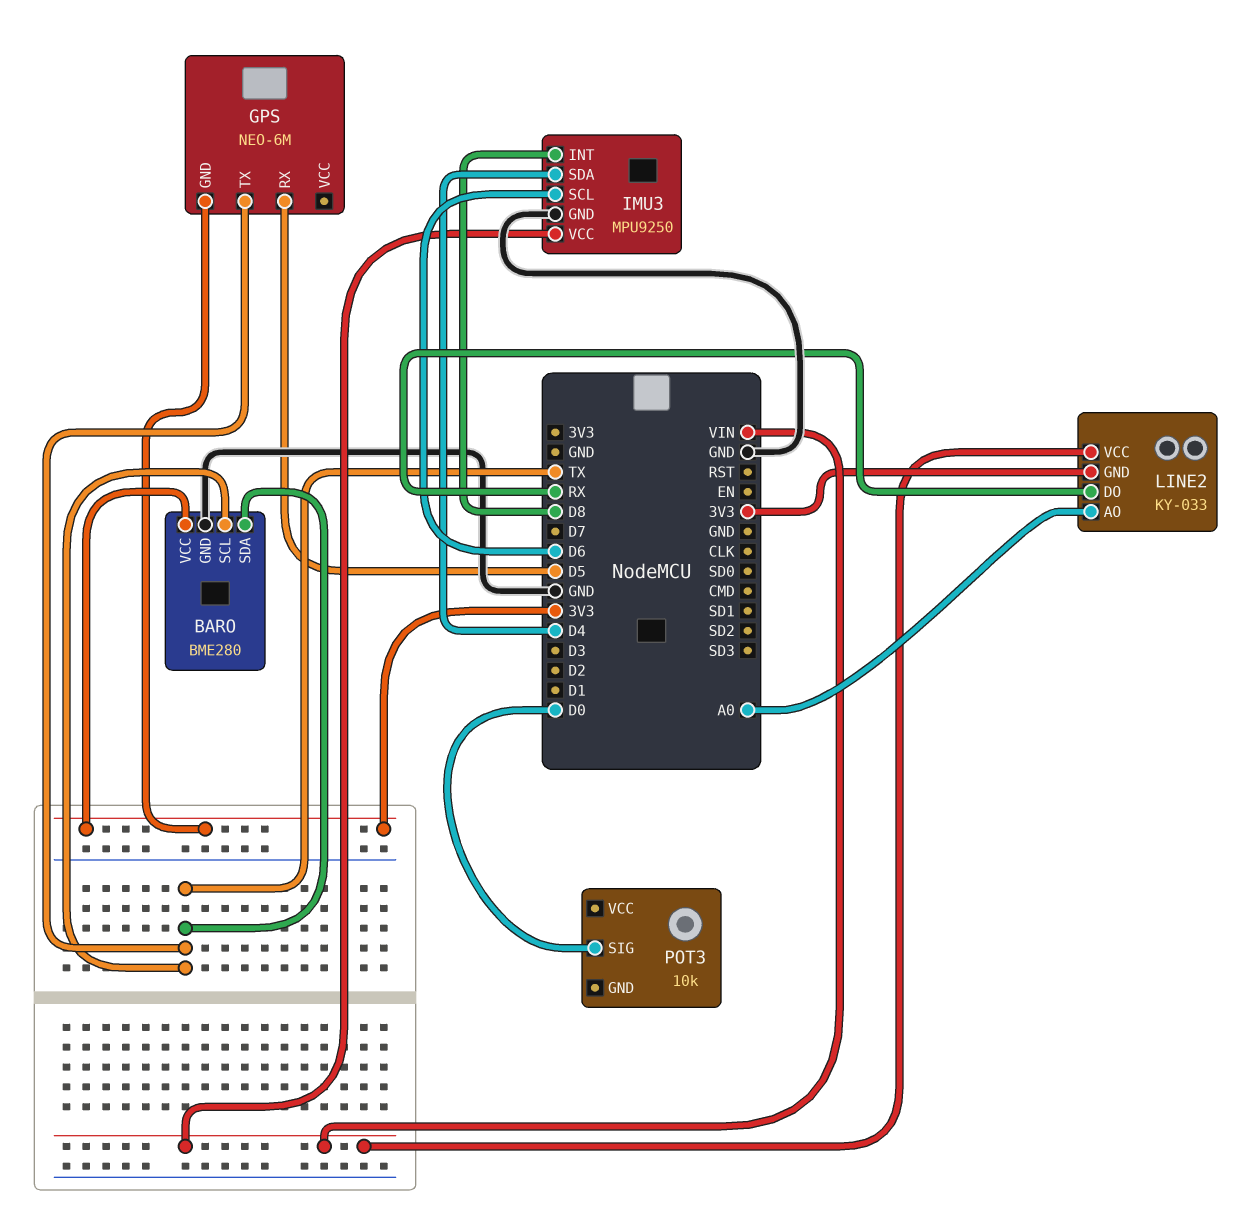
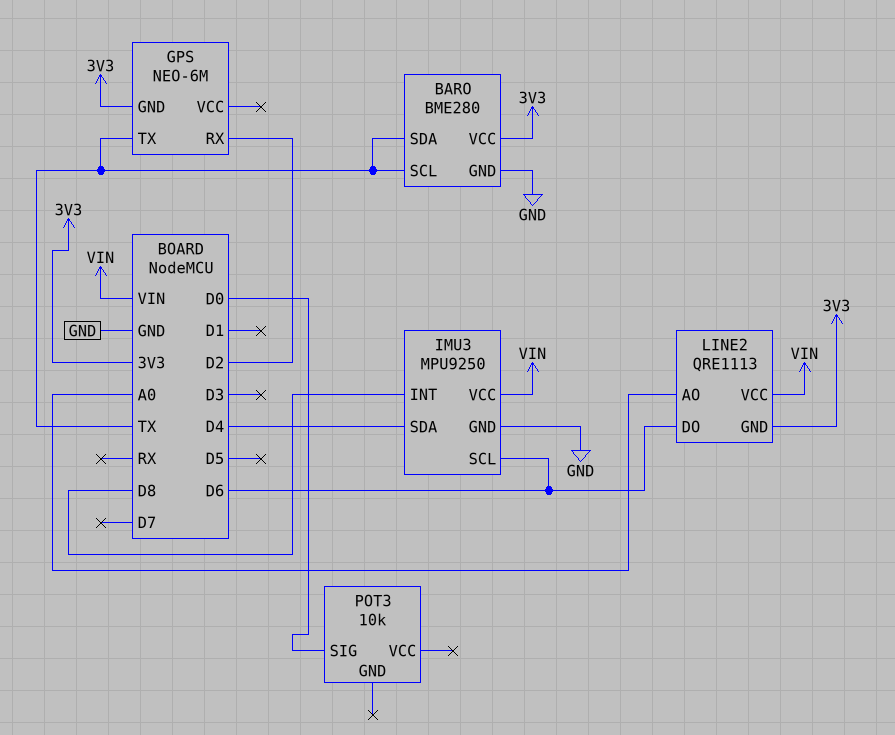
GPS pin RX: D5 -> D2
LINE2: KY-033 -> QRE1113
LINE2 pin DO: RX -> D6

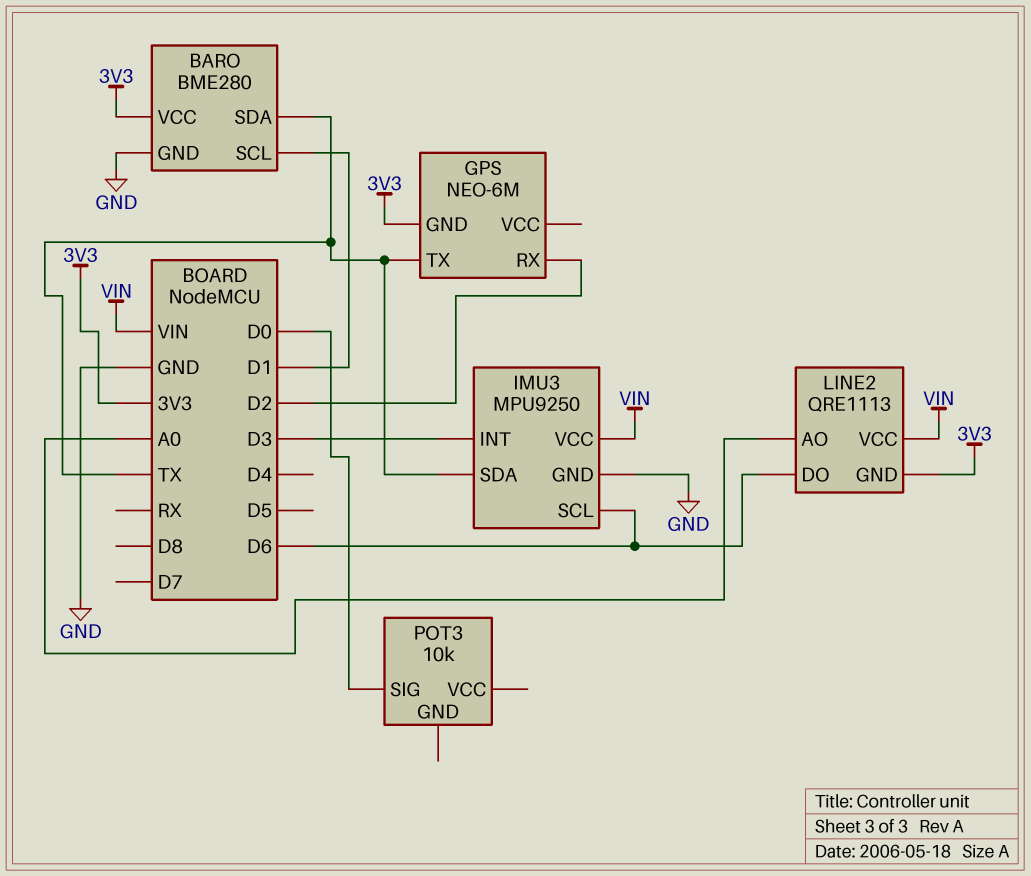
BARO pin SCL: TX -> D1
IMU3 pin INT: D8 -> D3
IMU3 pin SDA: D4 -> TX

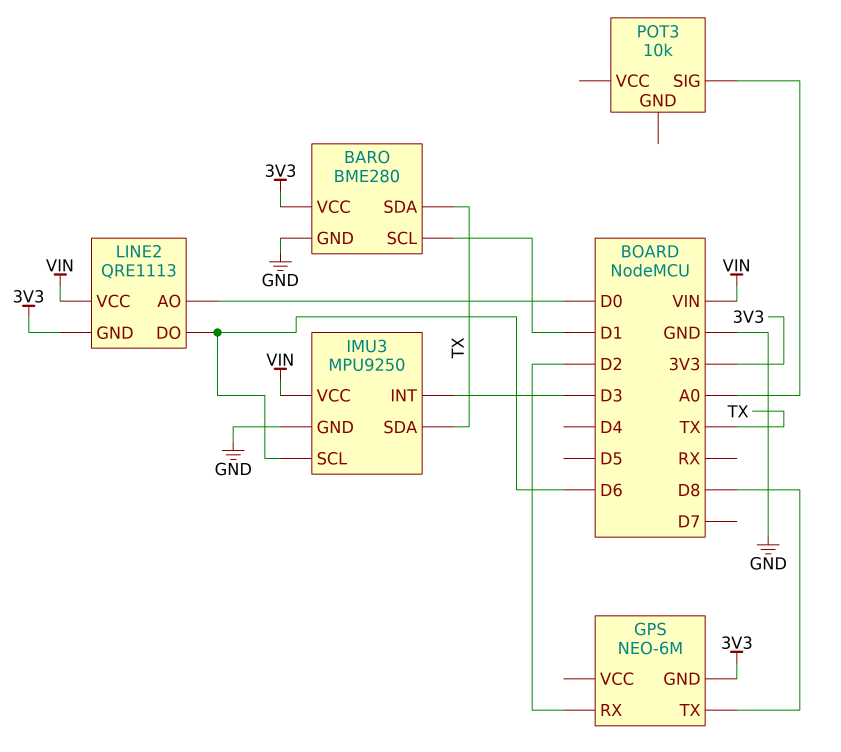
GPS pin TX: TX -> D8
LINE2 pin AO: A0 -> D0
POT3 pin SIG: D0 -> A0

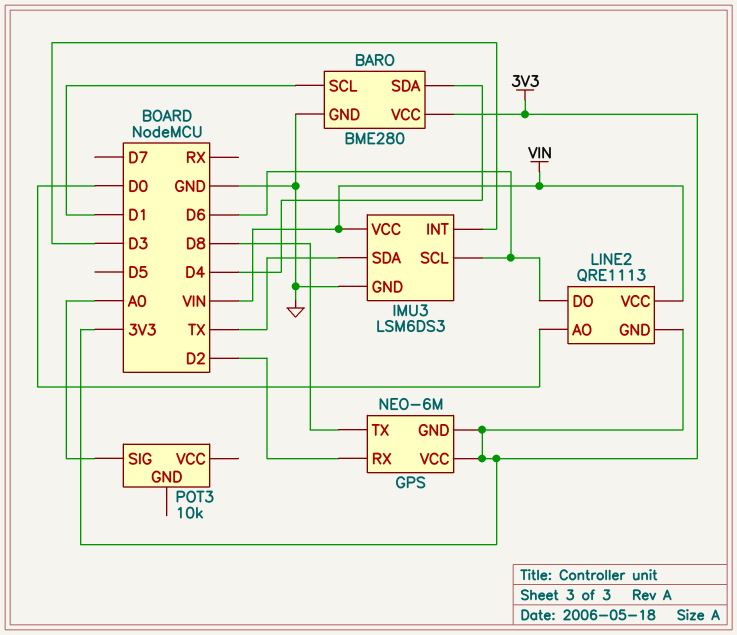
BARO pin SDA: TX -> D4
GPS pin VCC: none -> 3V3
IMU3: MPU9250 -> LSM6DS3

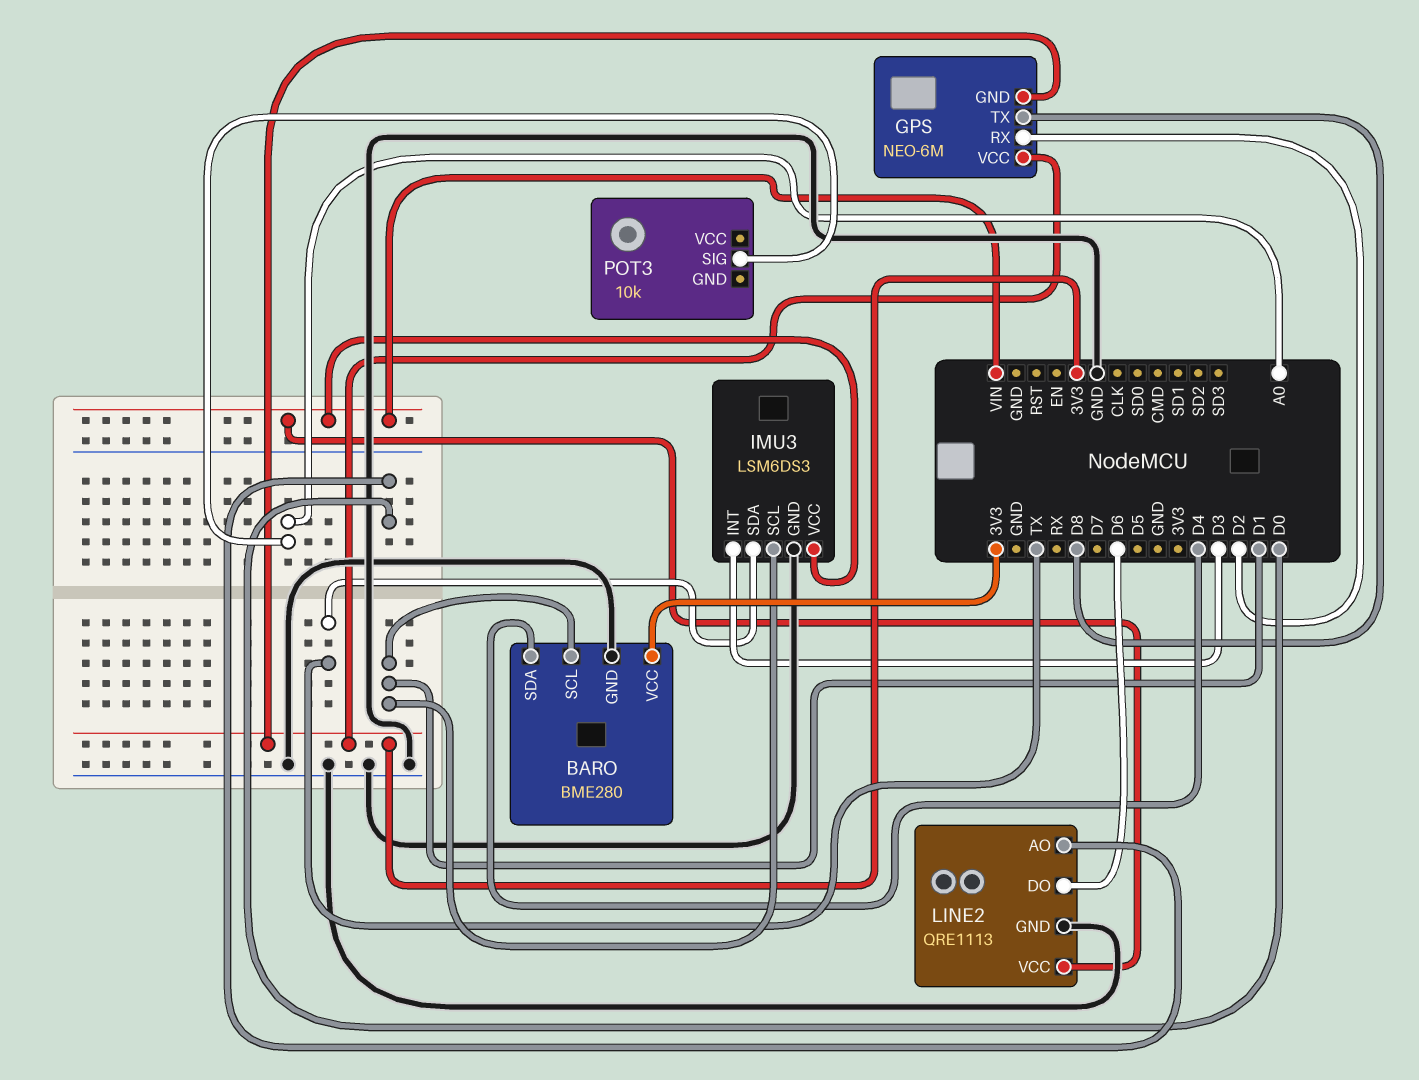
IMU3 pin SCL: D6 -> D1
LINE2 pin GND: 3V3 -> GND

